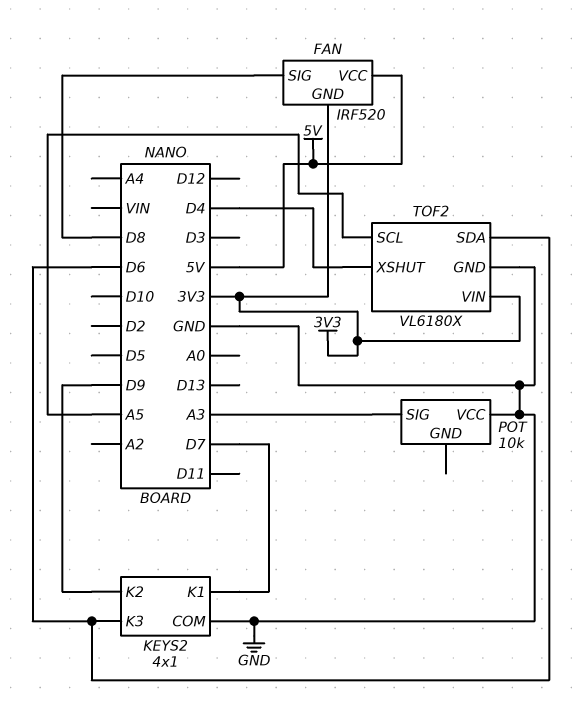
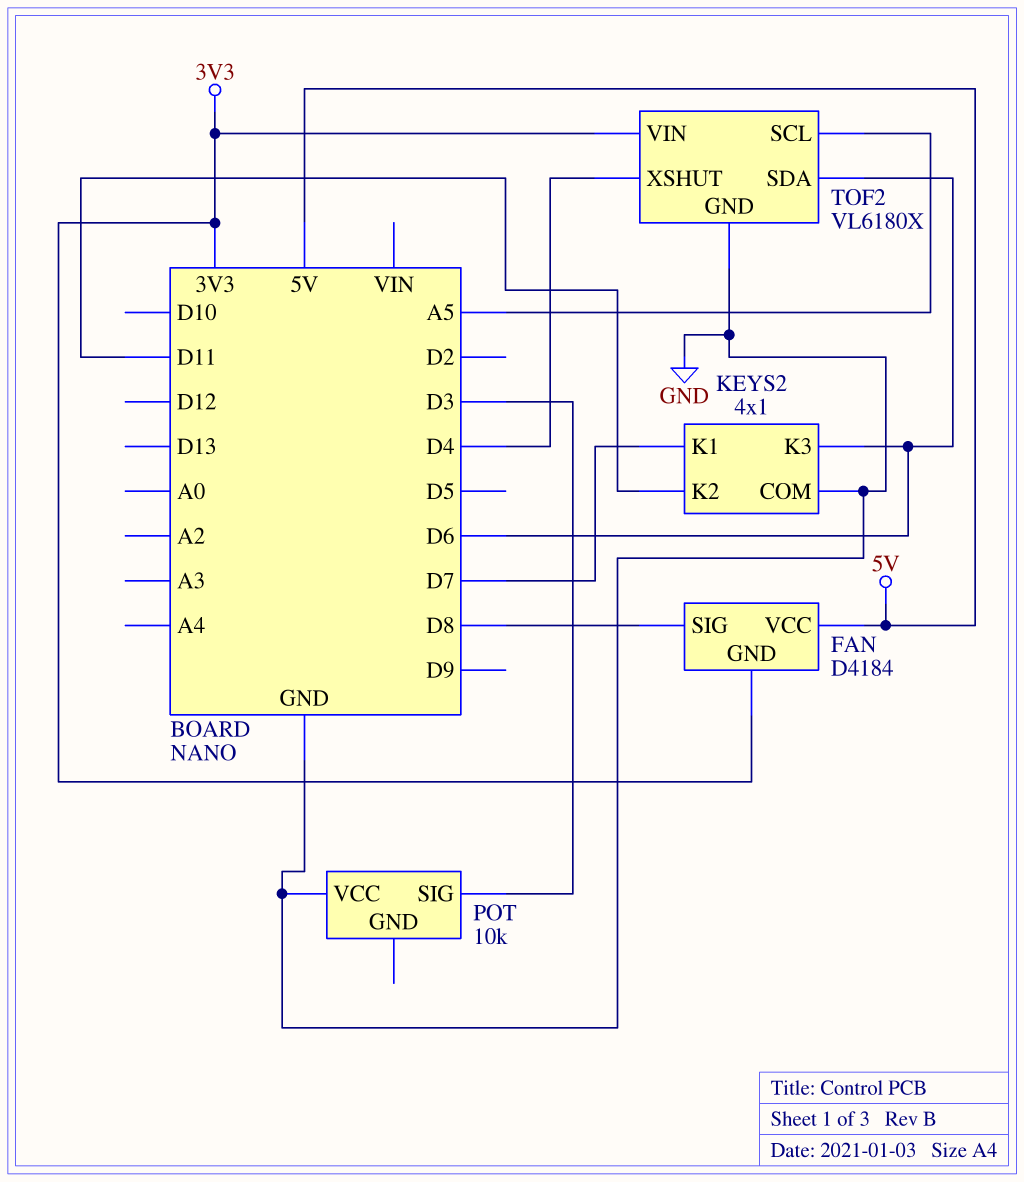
FAN: IRF520 -> D4184
KEYS2 pin K2: D9 -> D11
POT pin SIG: A3 -> D3

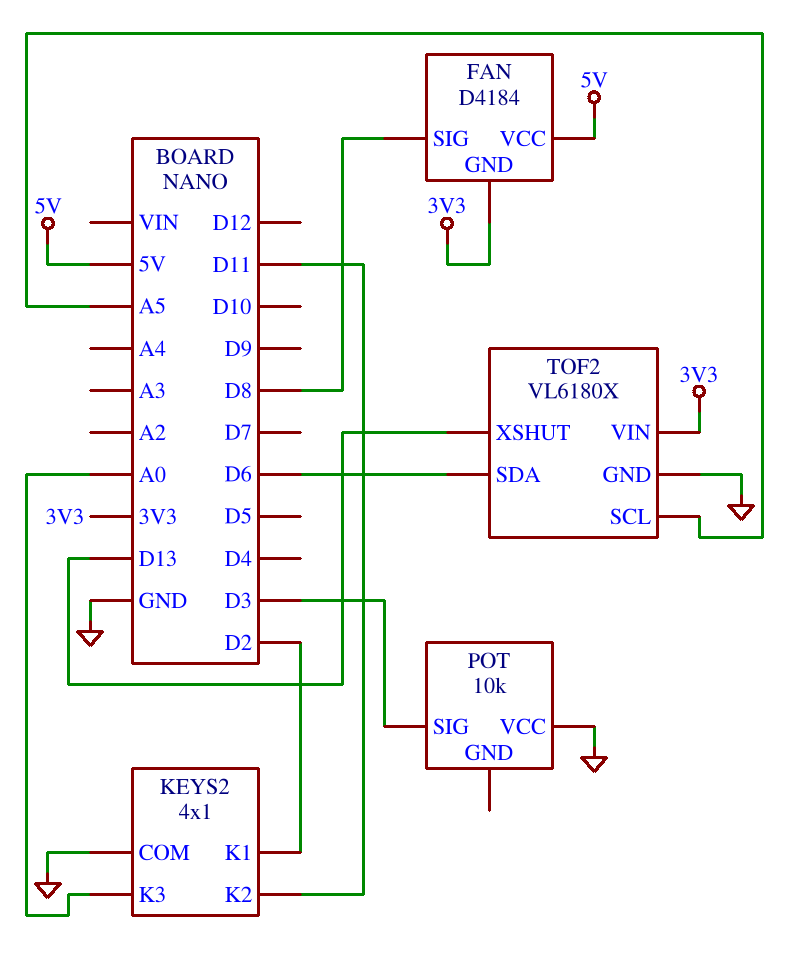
KEYS2 pin K1: D7 -> D2
KEYS2 pin K3: D6 -> A0
TOF2 pin XSHUT: D4 -> D13

